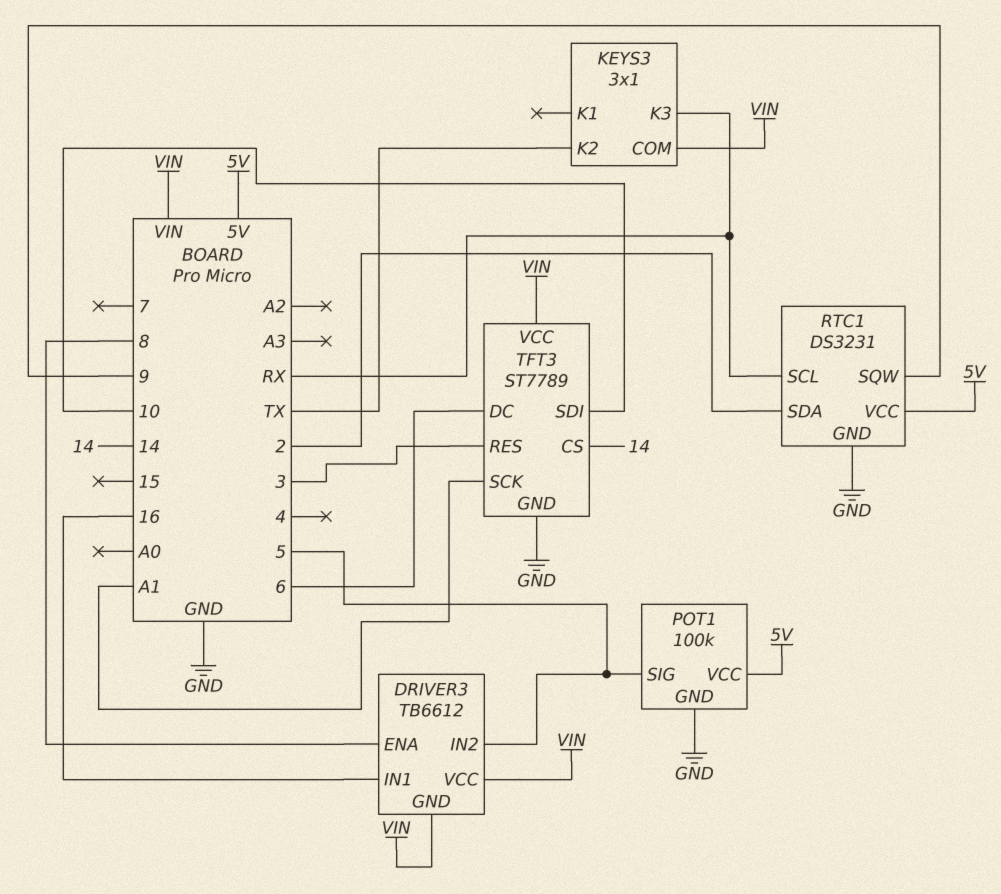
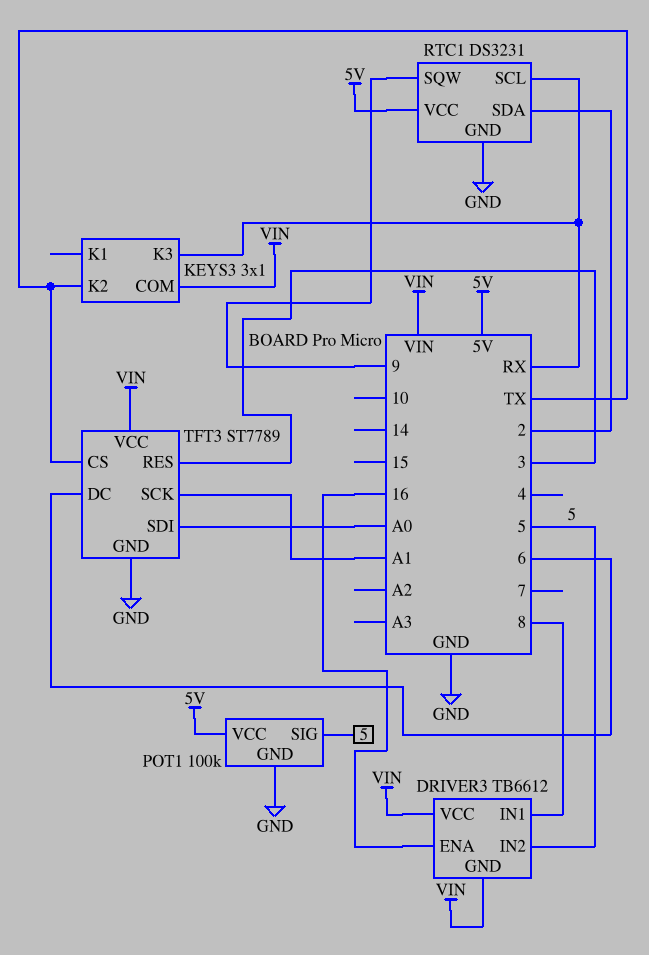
DRIVER3 pin ENA: 8 -> 16
DRIVER3 pin IN1: 16 -> 8
TFT3 pin CS: 14 -> TX
TFT3 pin SDI: 10 -> A0

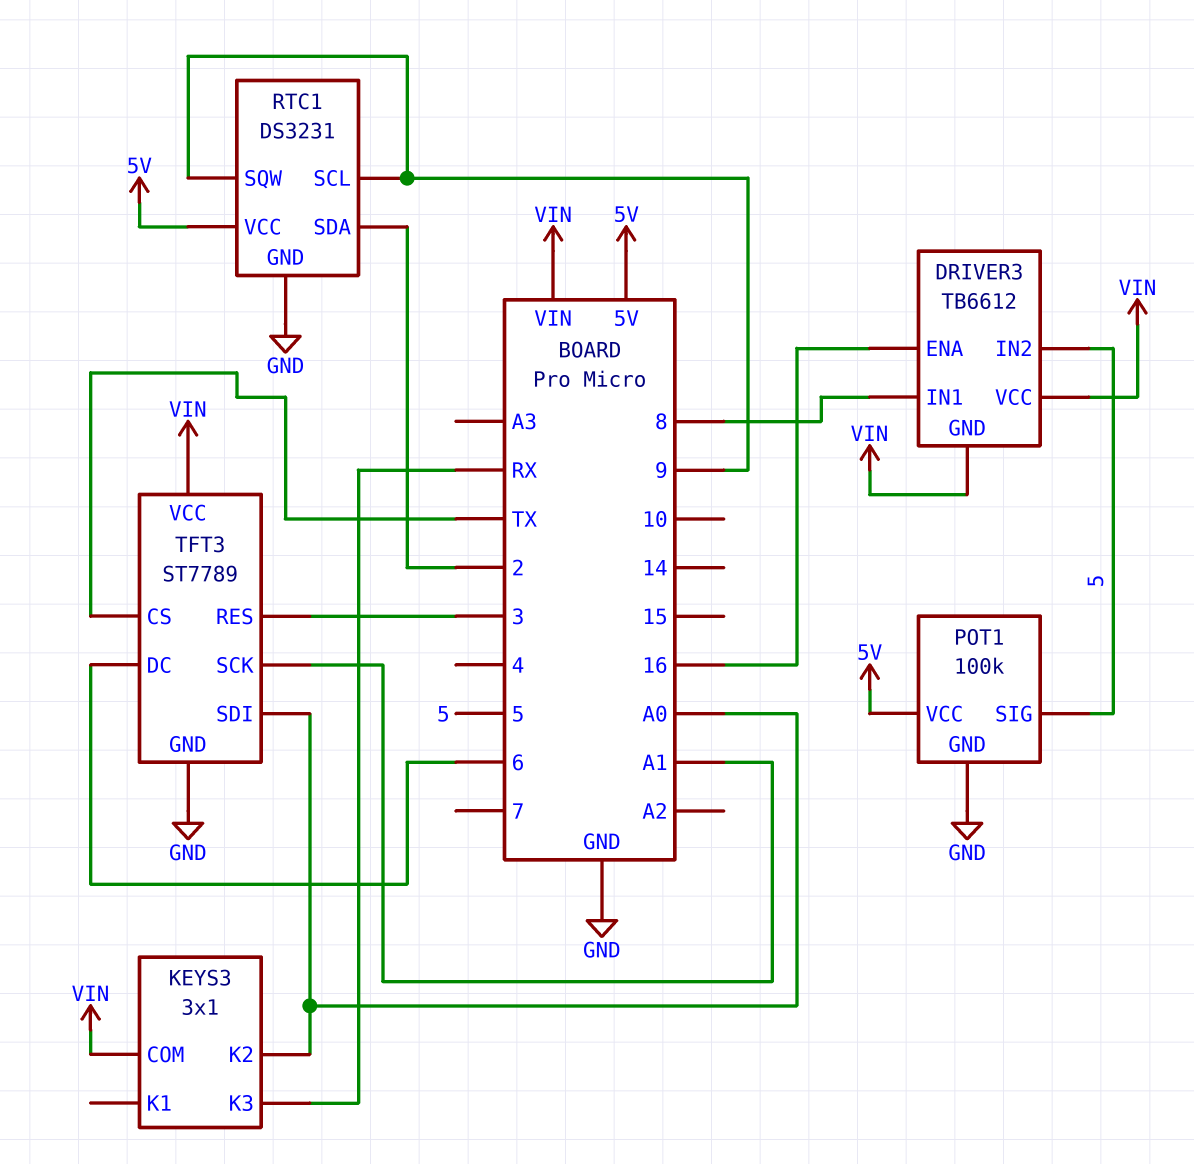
KEYS3 pin K2: TX -> A0
RTC1 pin SCL: RX -> 9

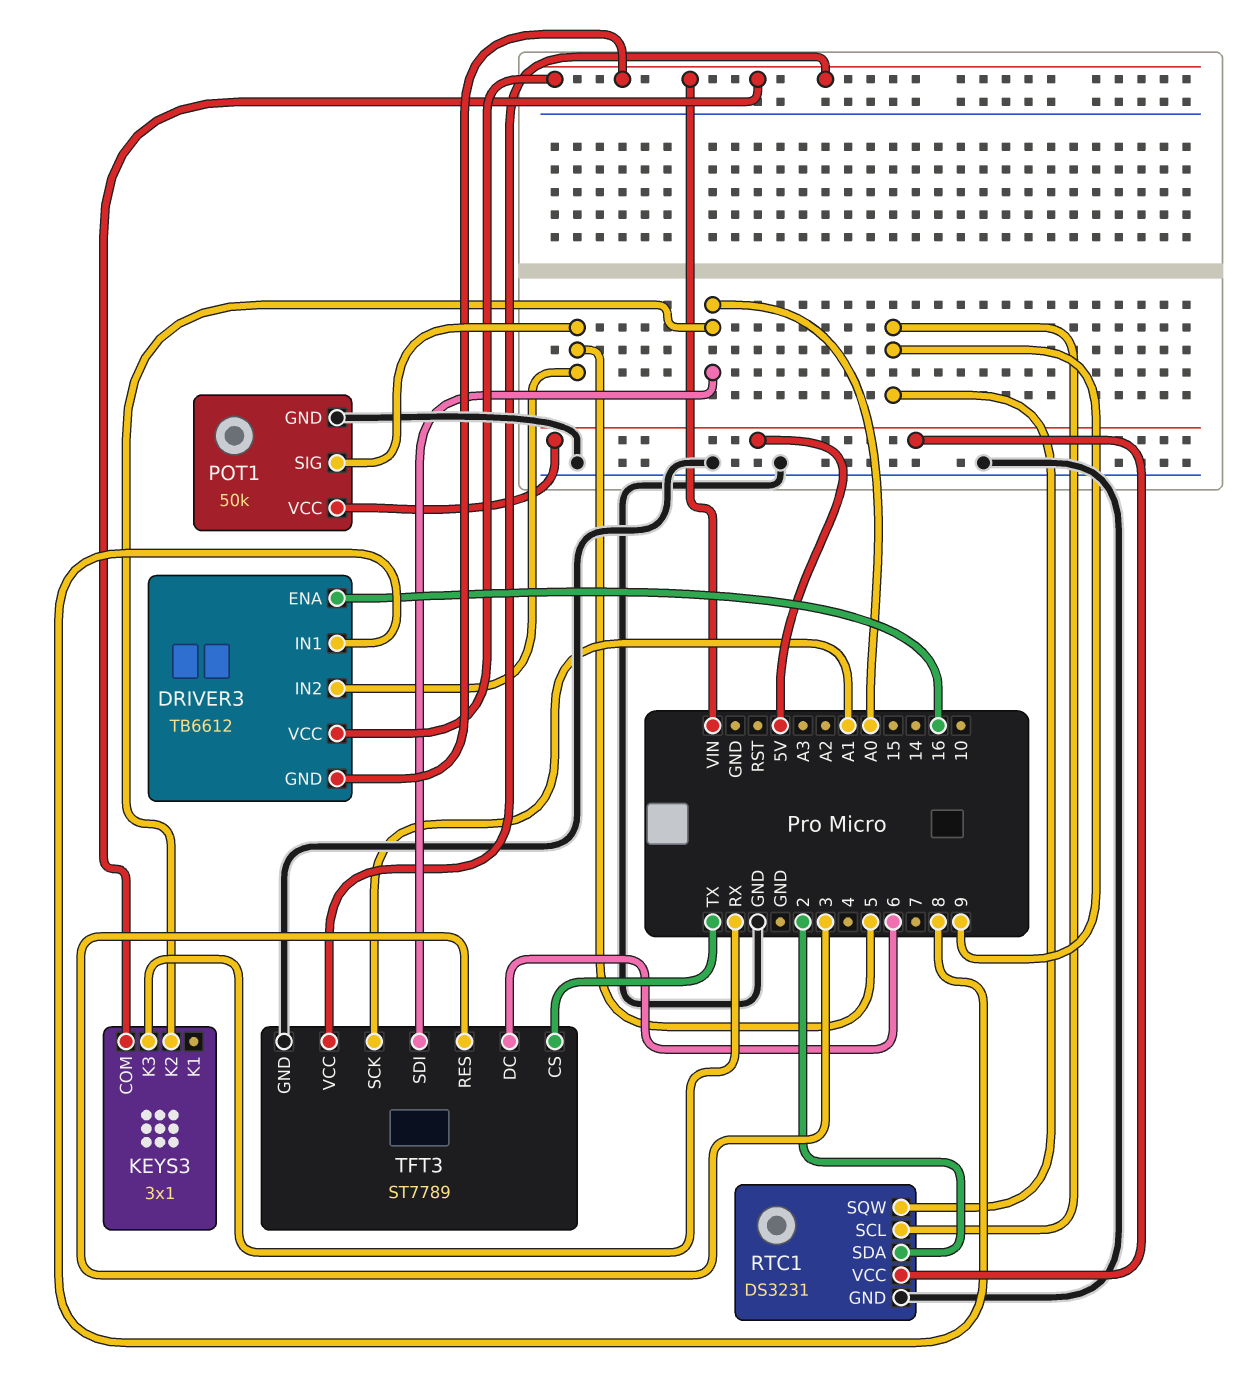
POT1: 100k -> 50k

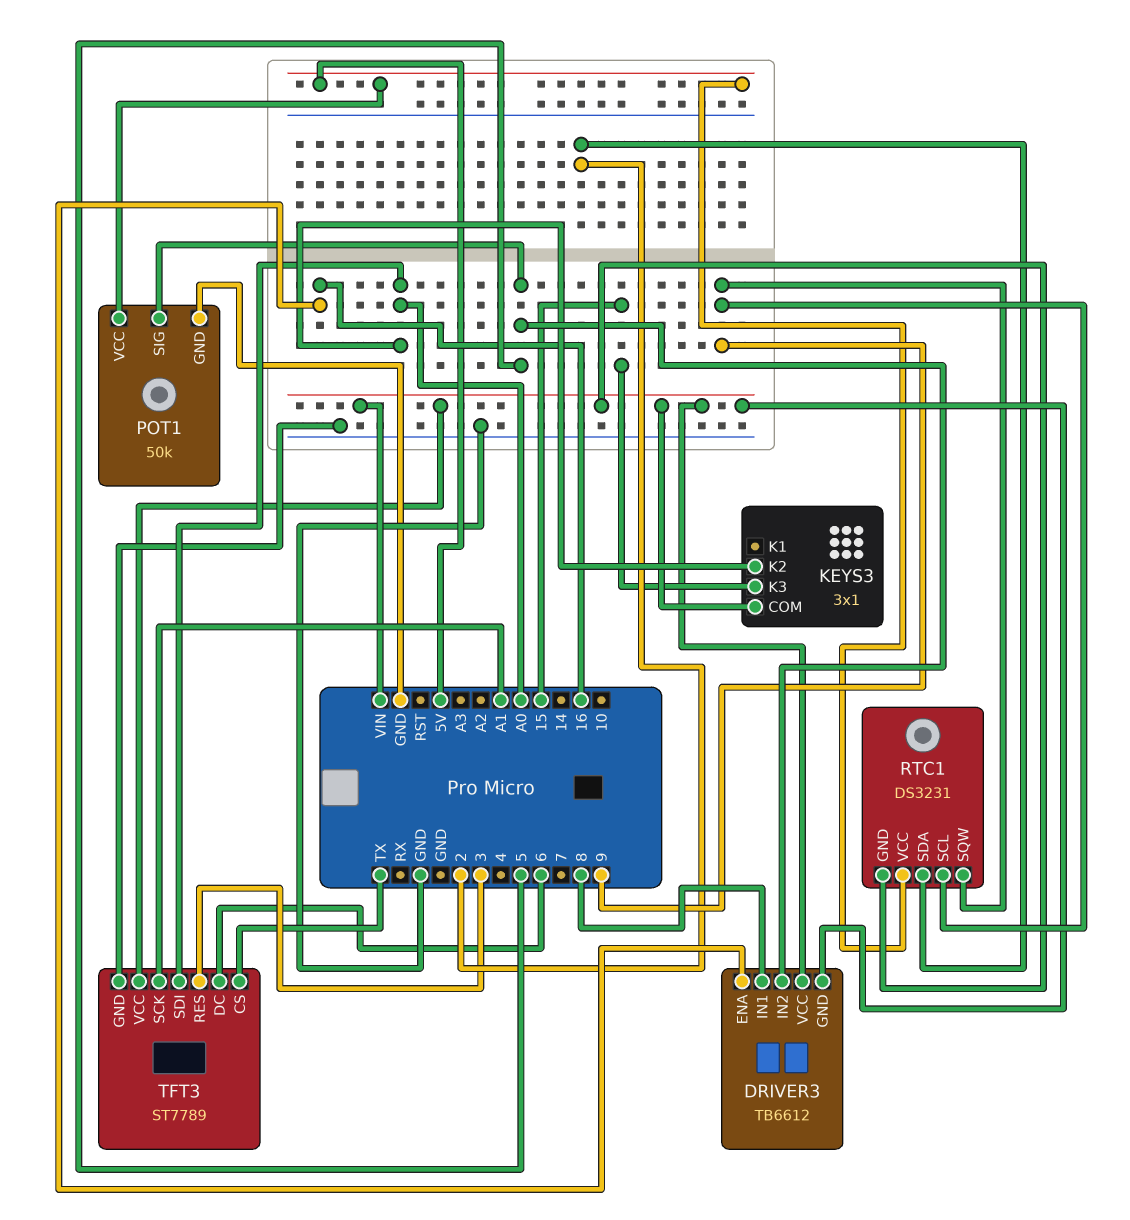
KEYS3 pin K3: RX -> 15
RTC1 pin GND: GND -> VIN

